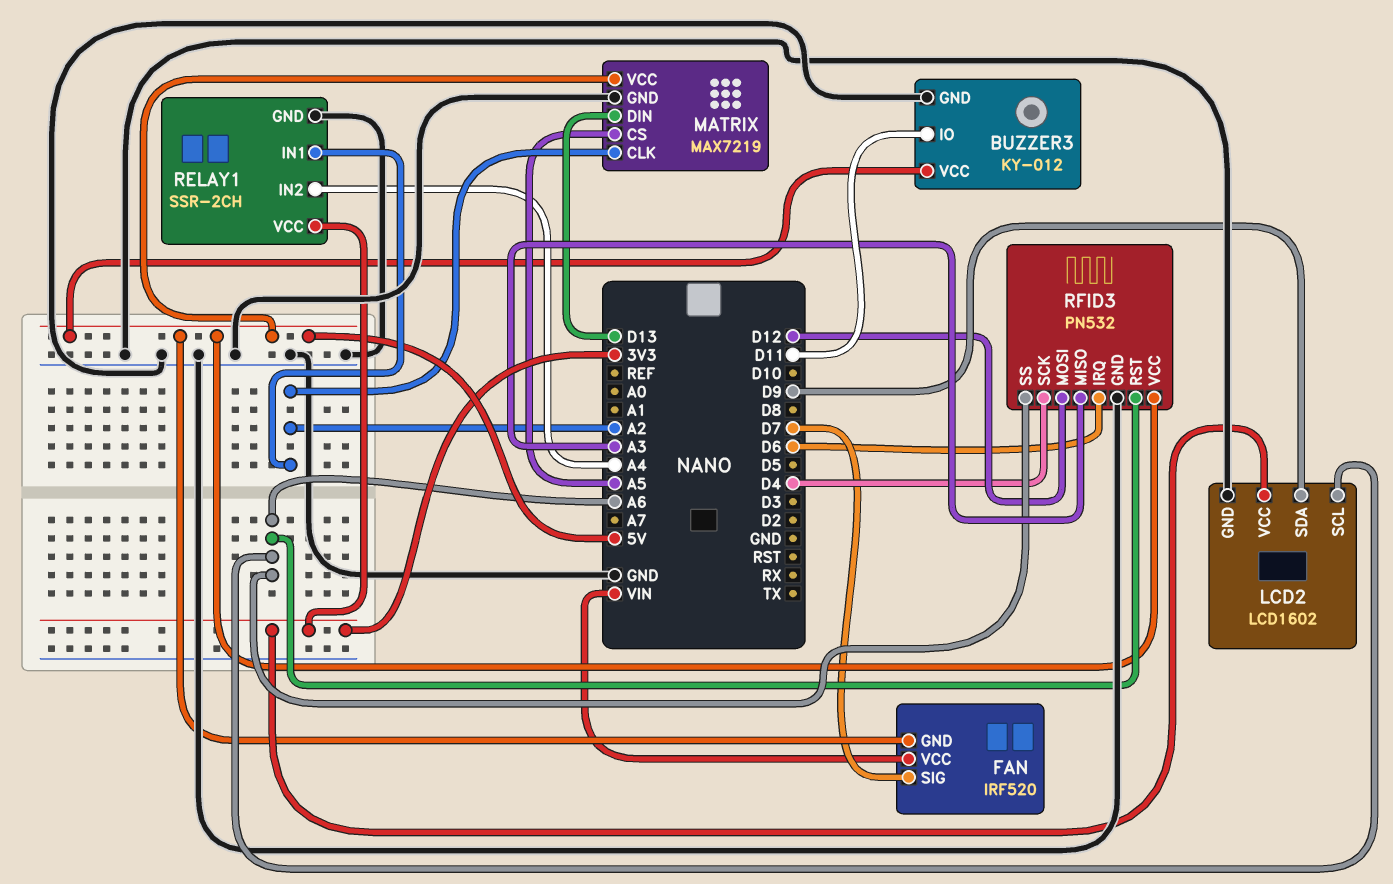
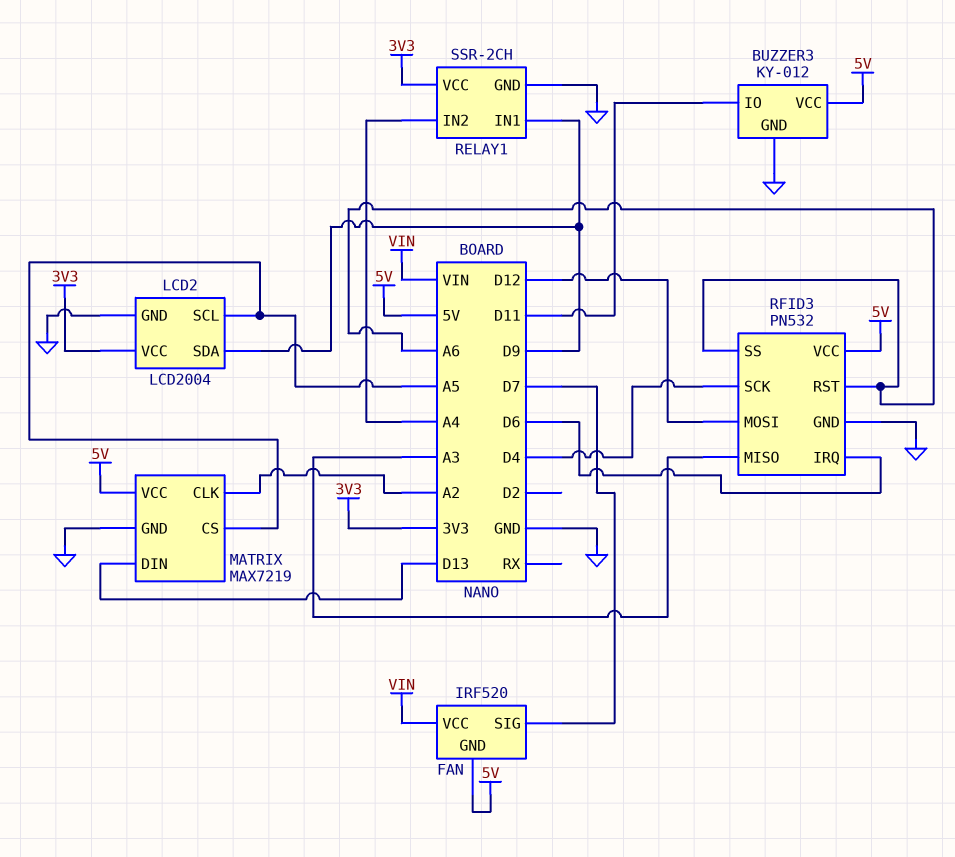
LCD2: LCD1602 -> LCD2004
LCD2 pin SCL: A6 -> A5
RELAY1 pin IN1: A2 -> D9

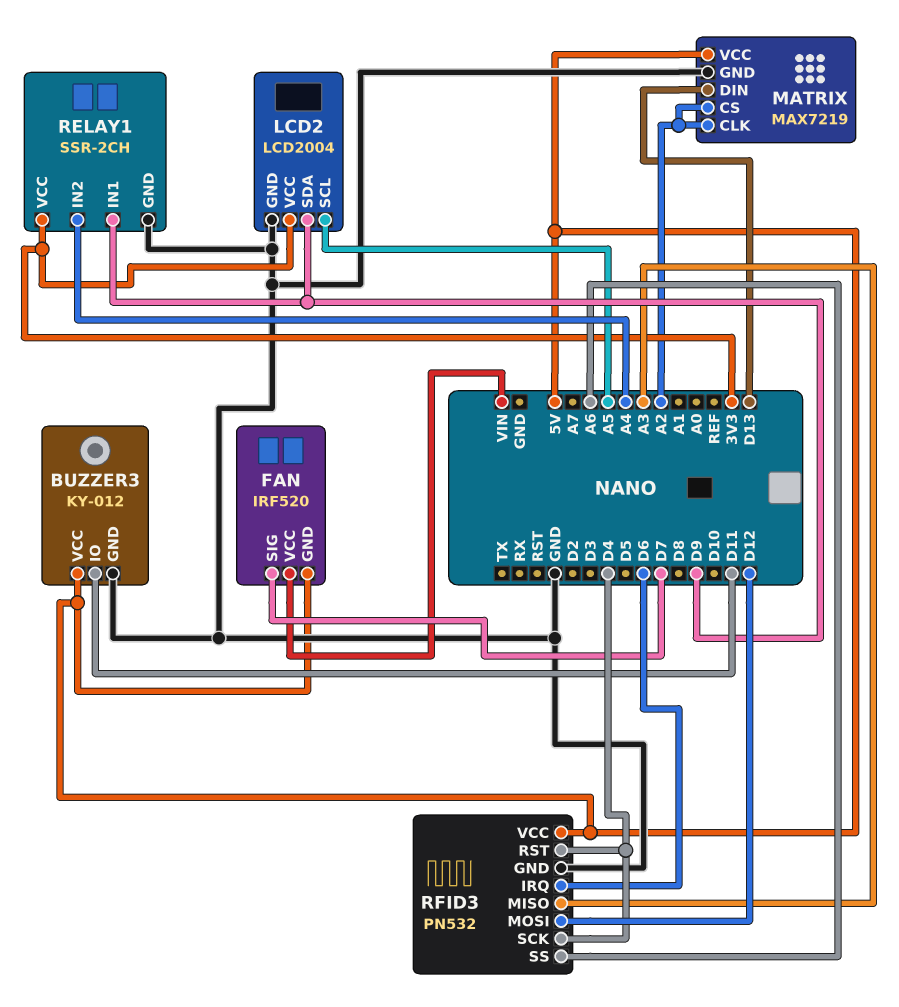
MATRIX pin CS: A5 -> A2
RFID3 pin RST: A6 -> D4

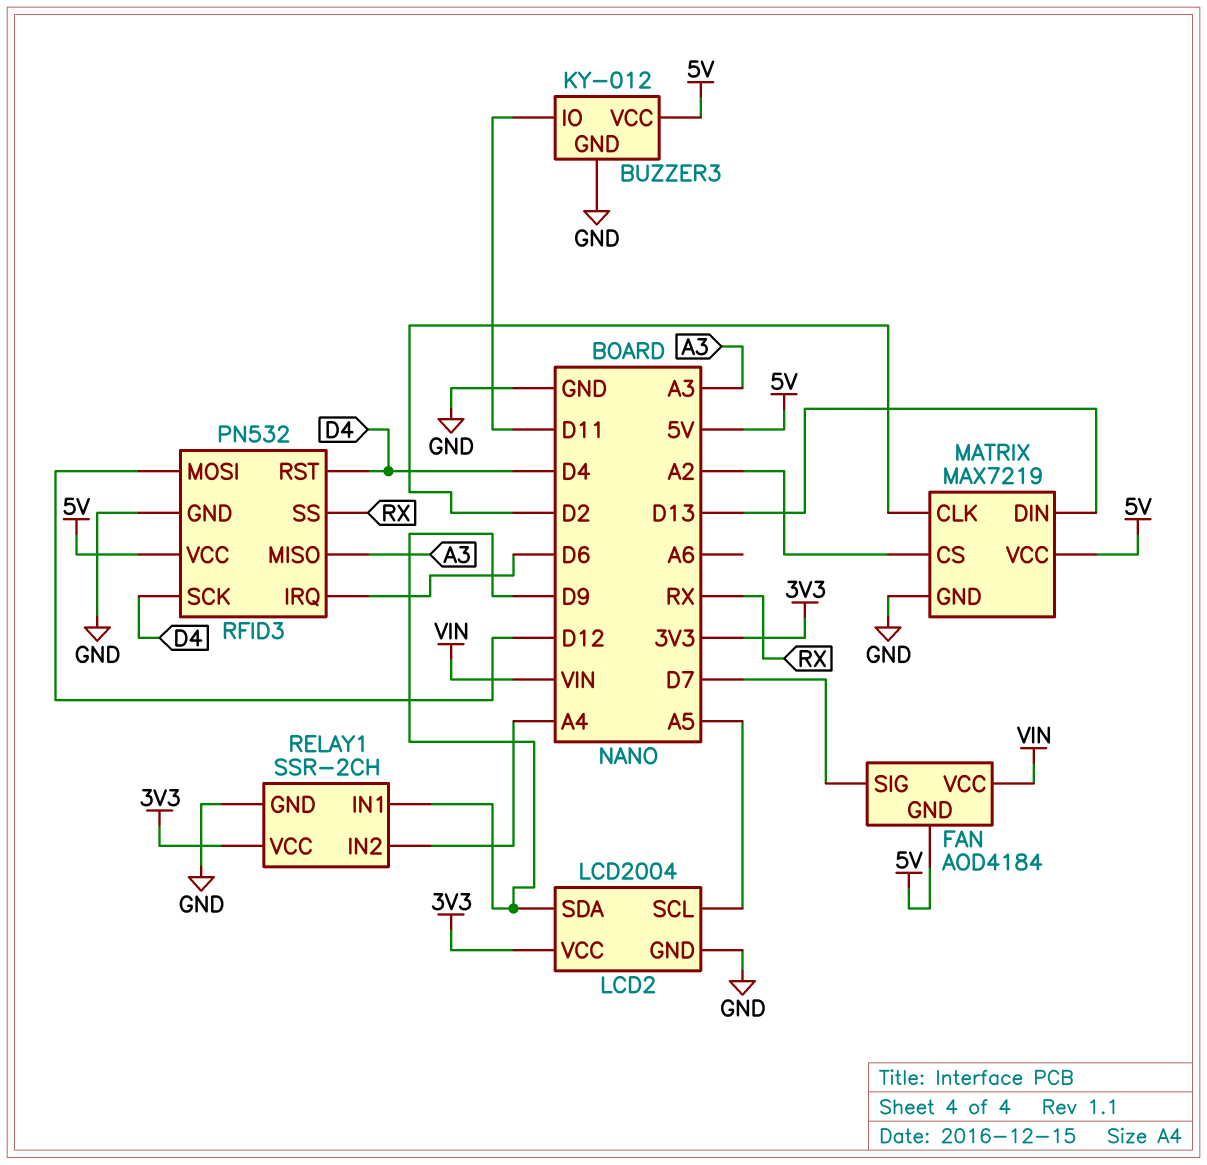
FAN: IRF520 -> AOD4184
MATRIX pin CLK: A2 -> D2
RFID3 pin SS: A6 -> RX

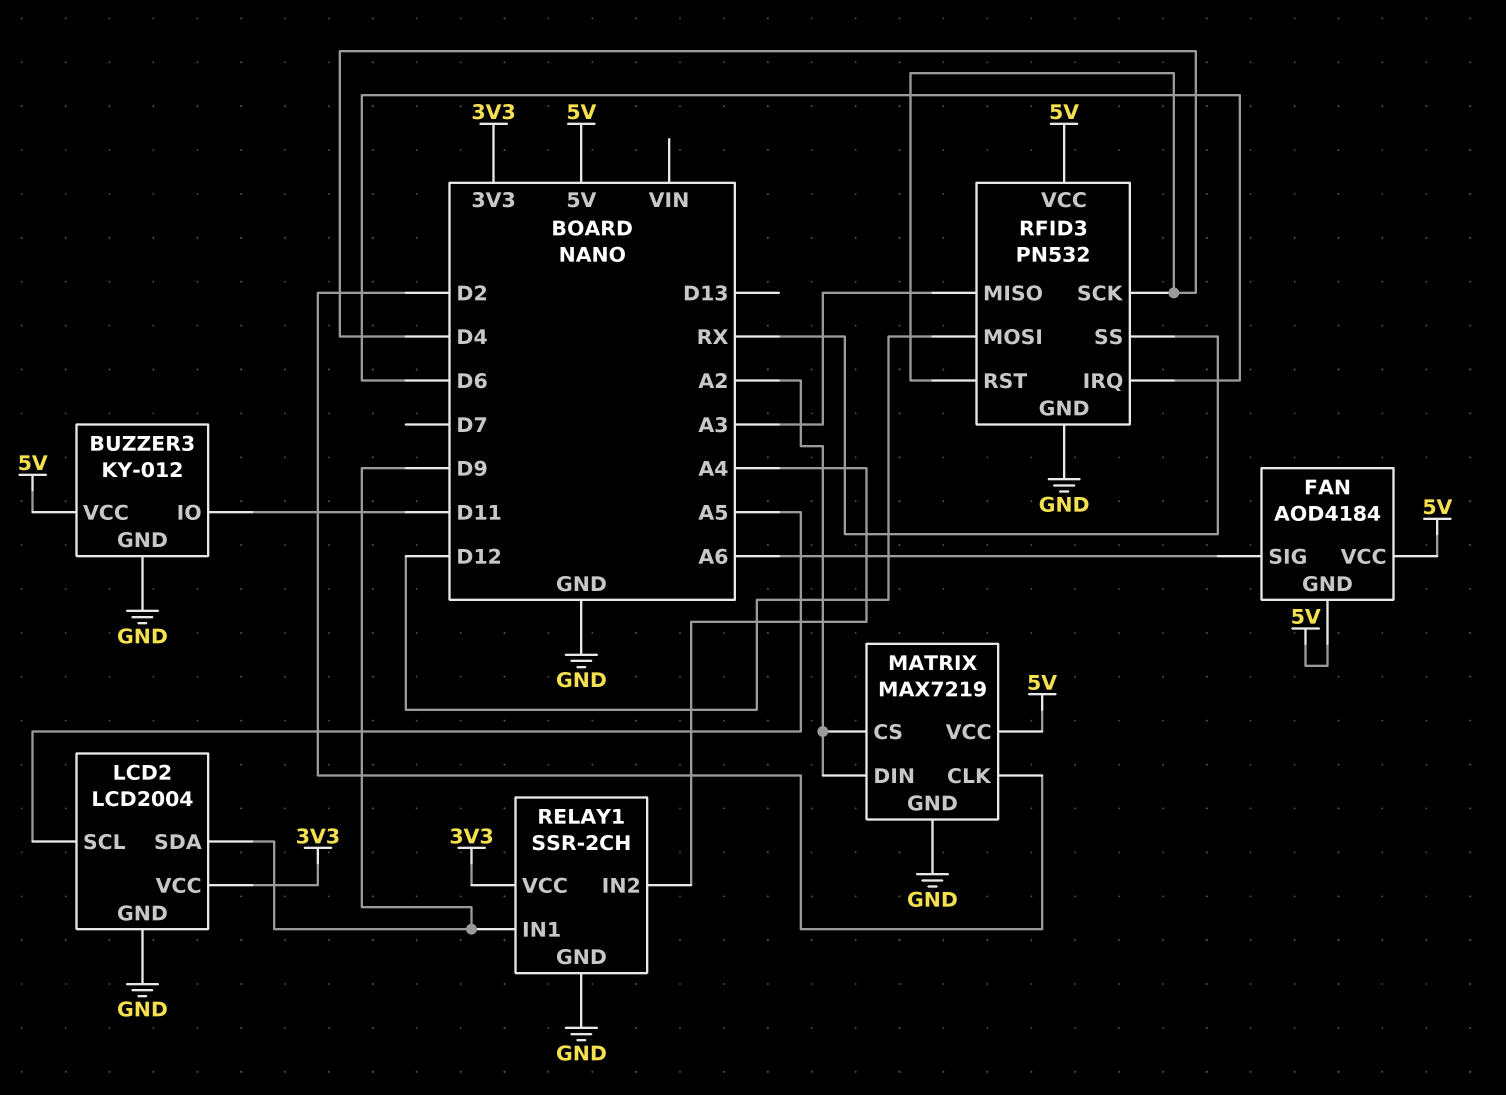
FAN pin SIG: D7 -> A6
FAN pin VCC: VIN -> 5V
MATRIX pin DIN: D13 -> A2

